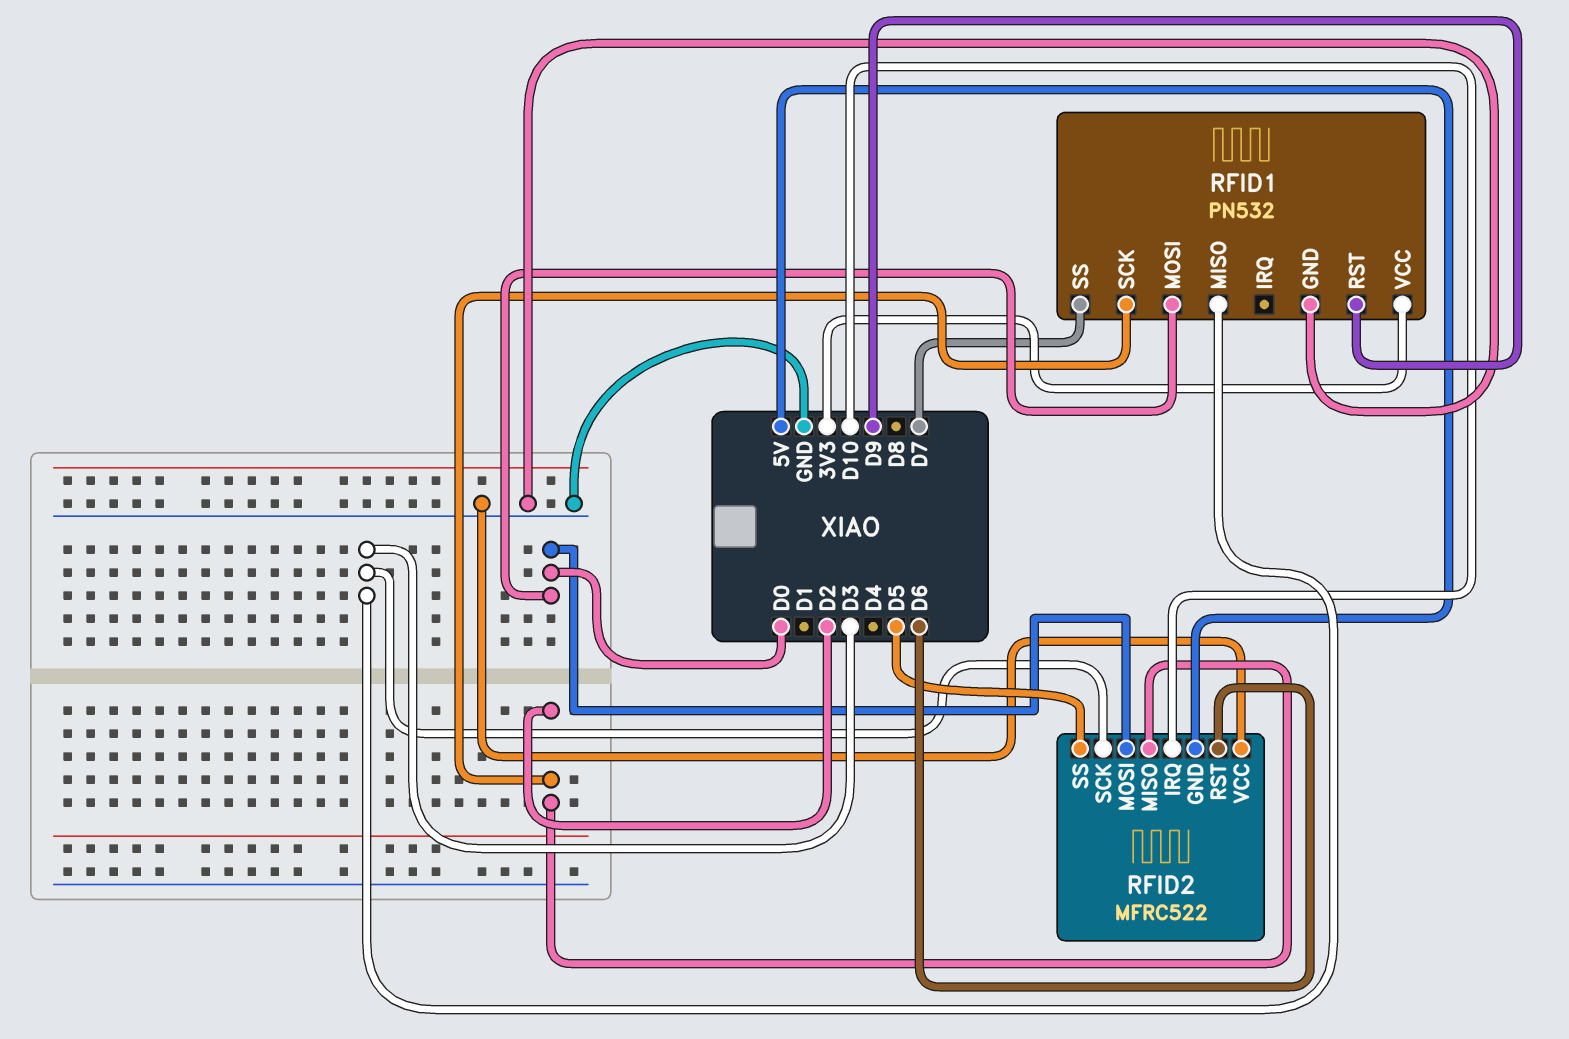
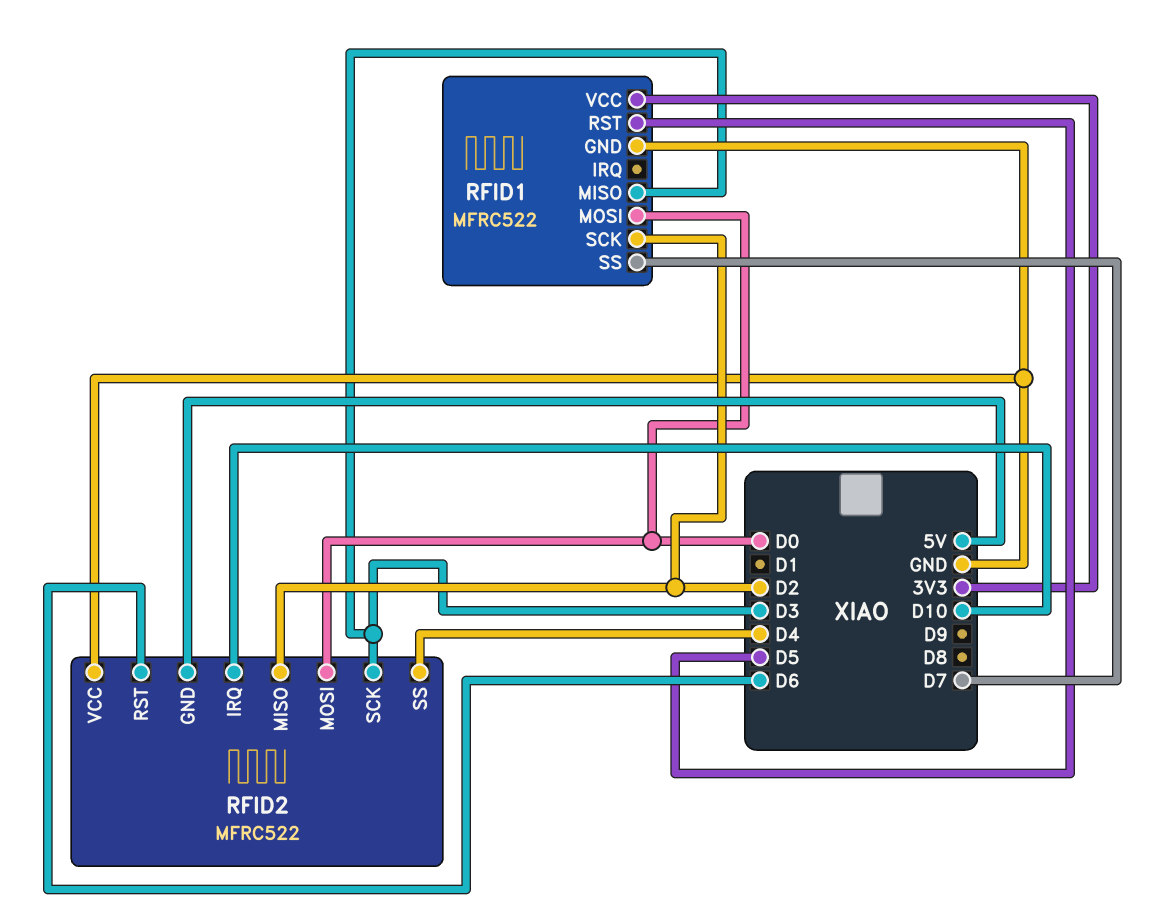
RFID1: PN532 -> MFRC522
RFID1 pin RST: D9 -> D5
RFID2 pin SS: D5 -> D4

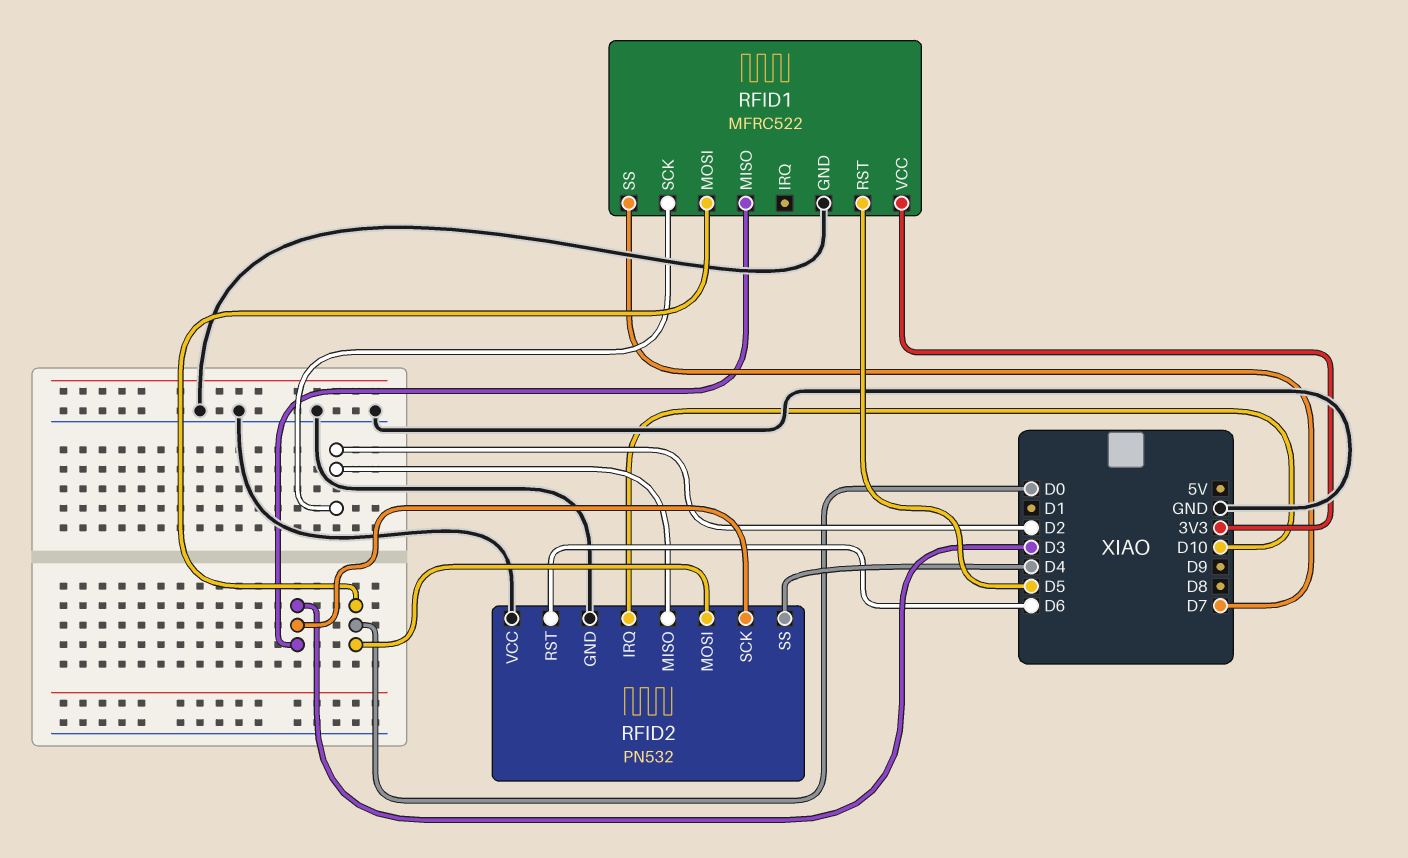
RFID2: MFRC522 -> PN532
RFID2 pin GND: 5V -> GND

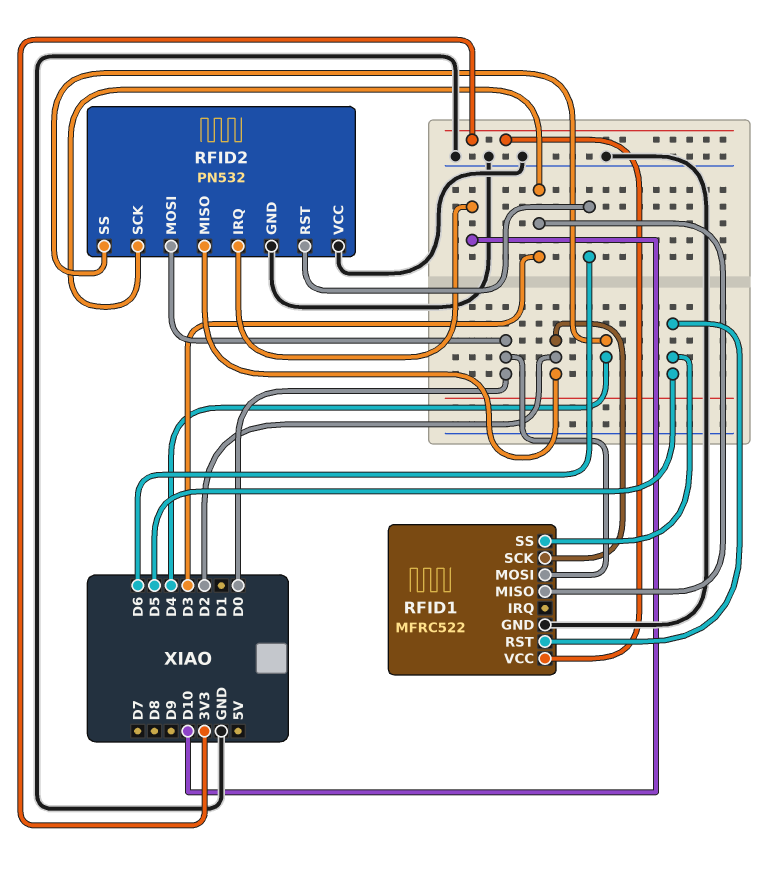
RFID1 pin SS: D7 -> D5

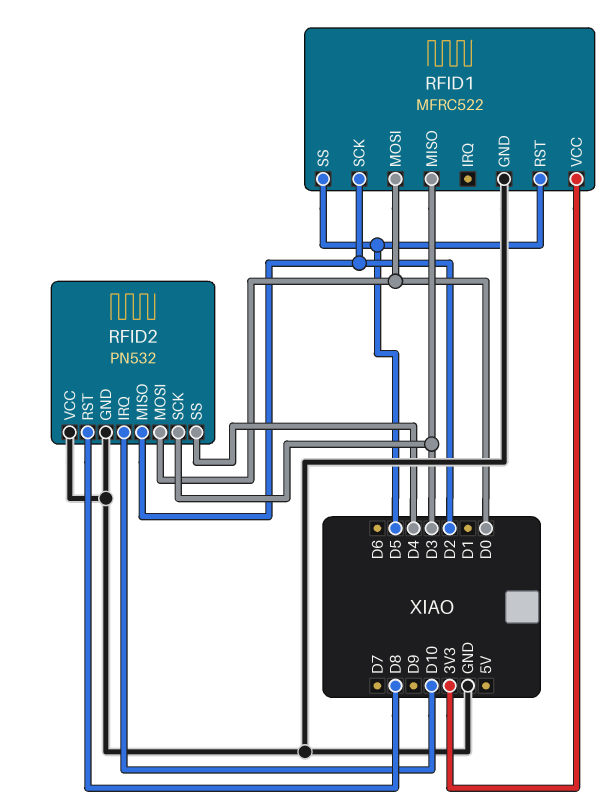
RFID2 pin RST: D6 -> D8

